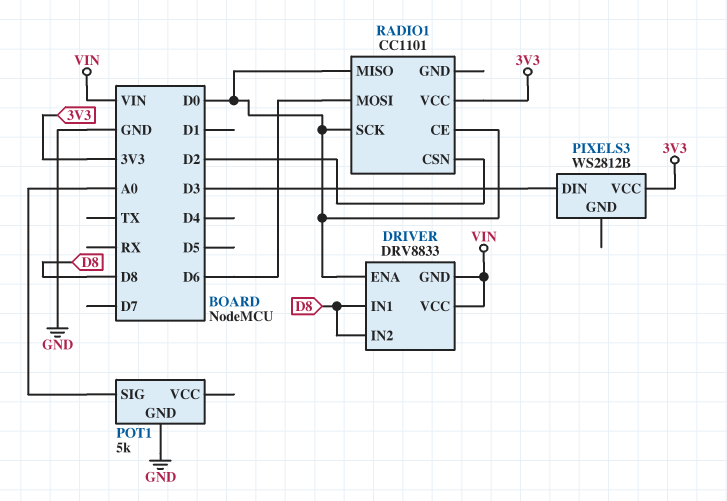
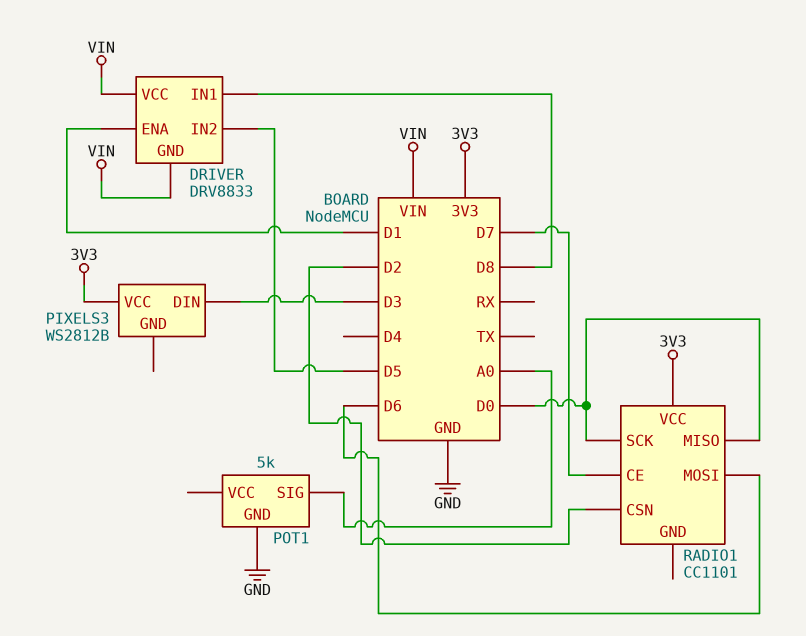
DRIVER pin ENA: D0 -> D1
DRIVER pin IN2: D8 -> D5
RADIO1 pin CE: D0 -> D7

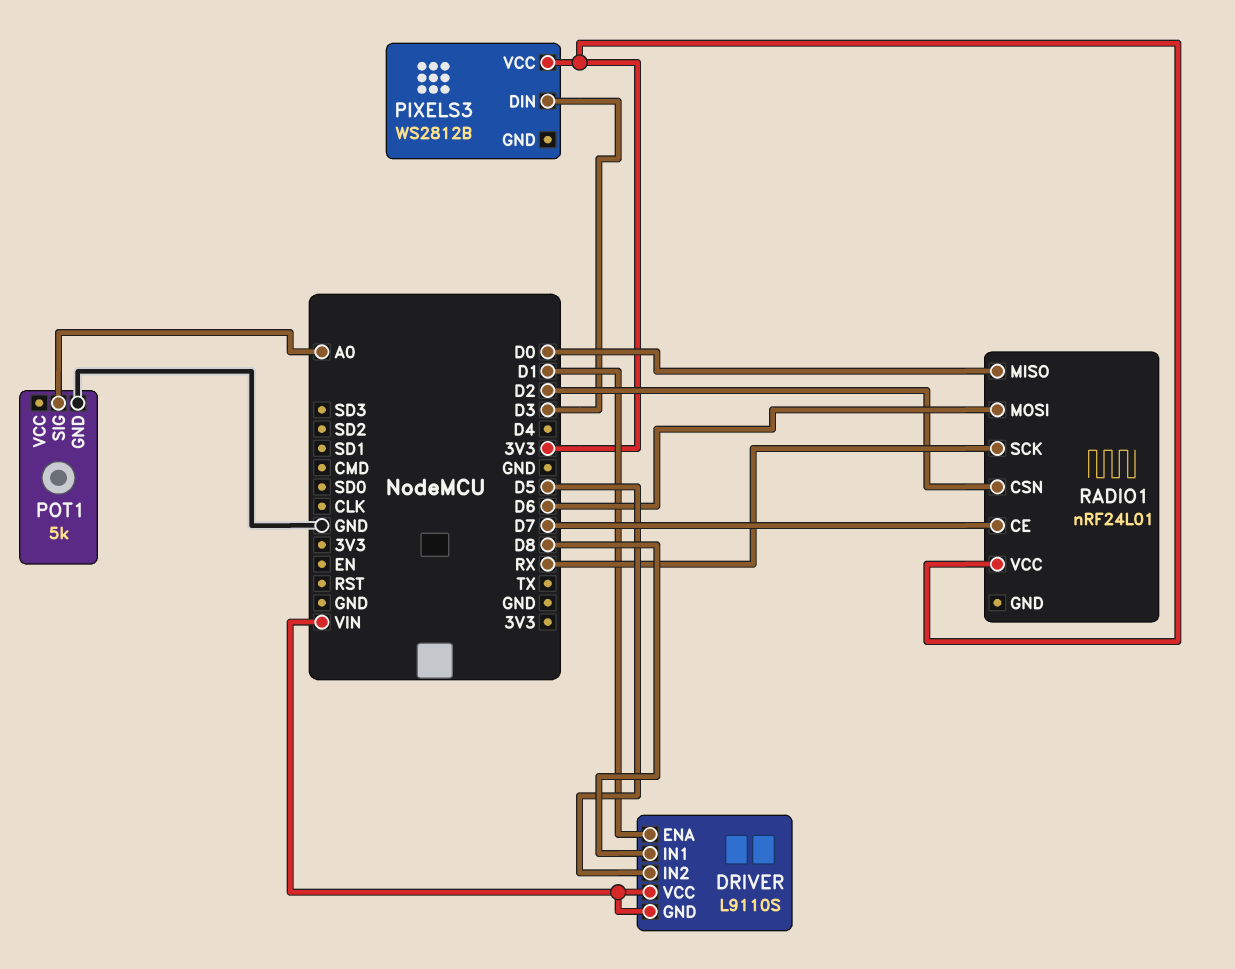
DRIVER: DRV8833 -> L9110S
RADIO1: CC1101 -> nRF24L01
RADIO1 pin SCK: D0 -> RX

